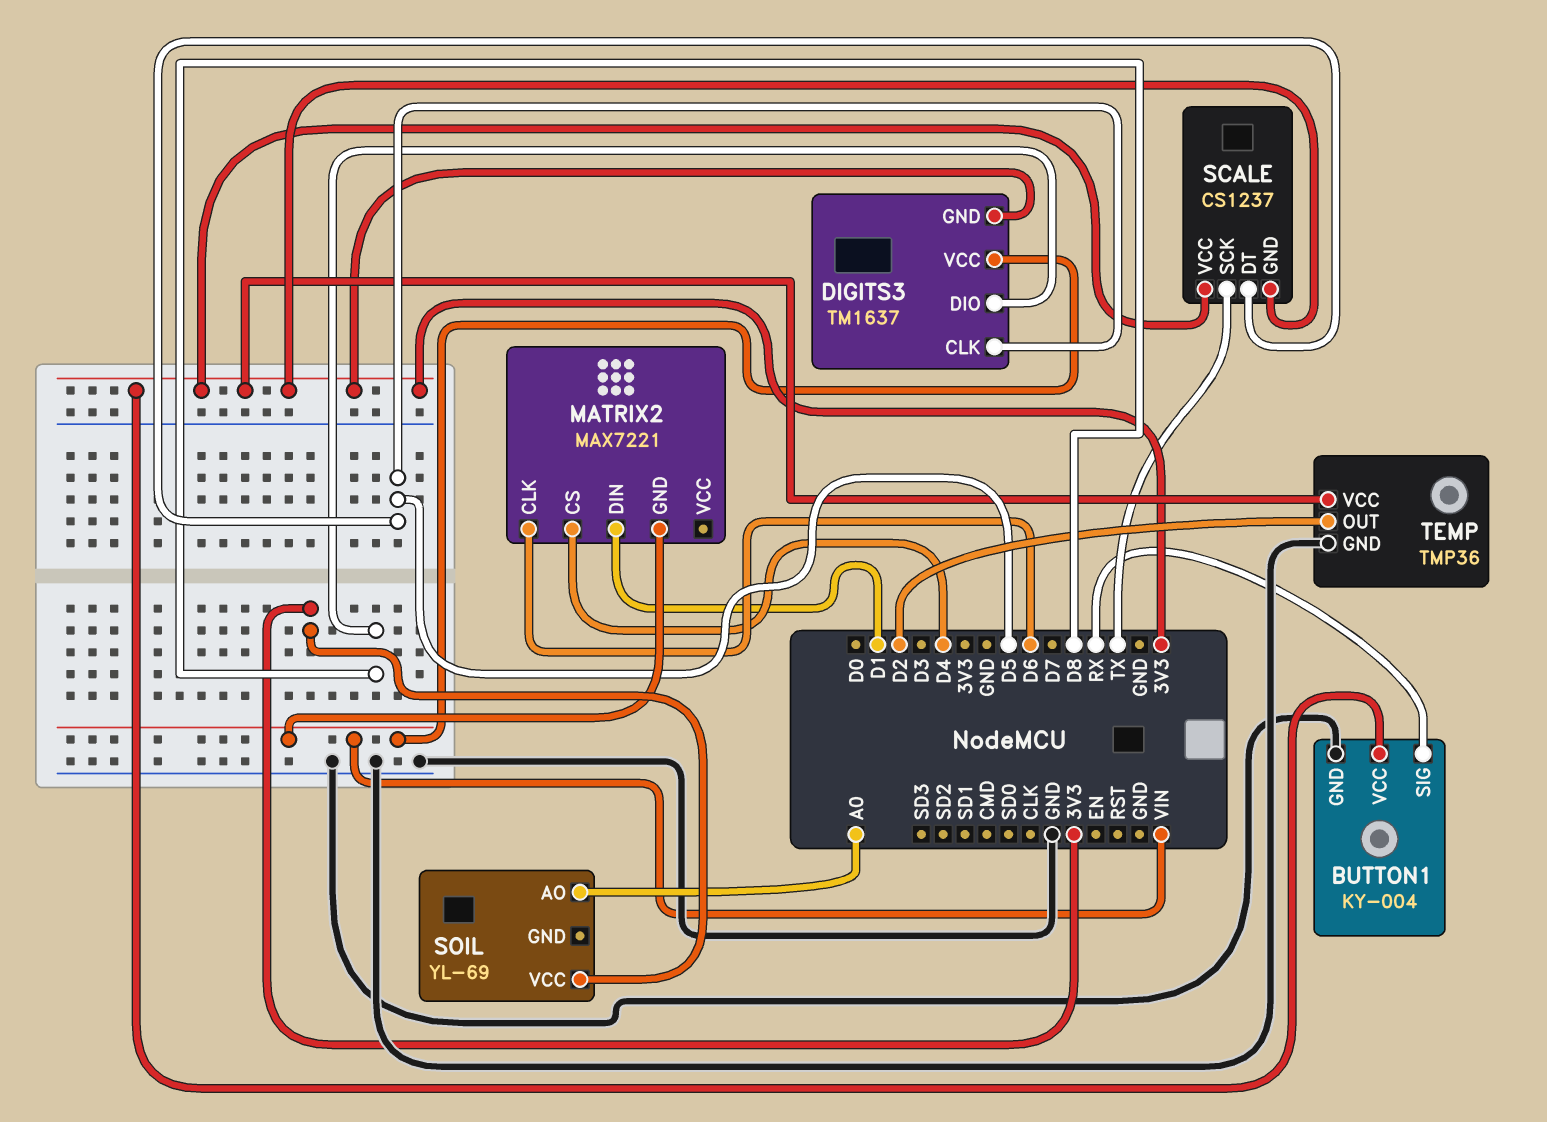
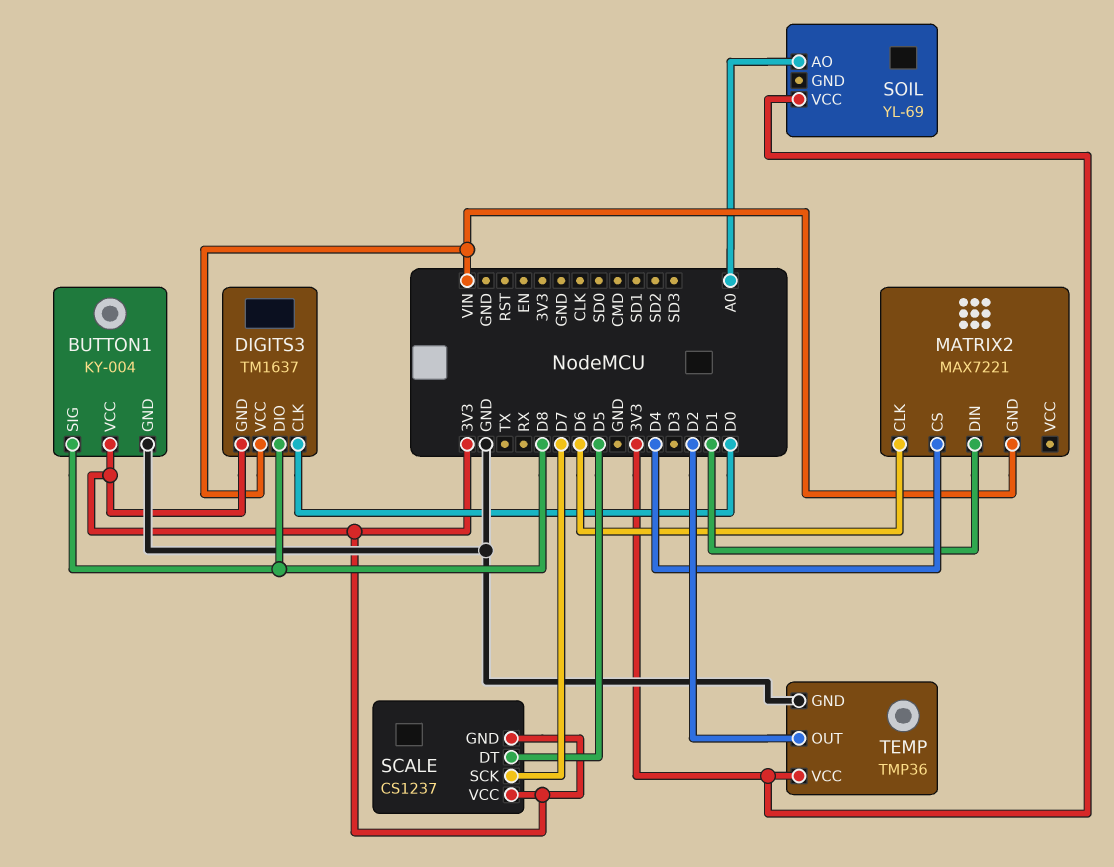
BUTTON1 pin SIG: RX -> D8
DIGITS3 pin CLK: D5 -> D0
SCALE pin SCK: TX -> D7

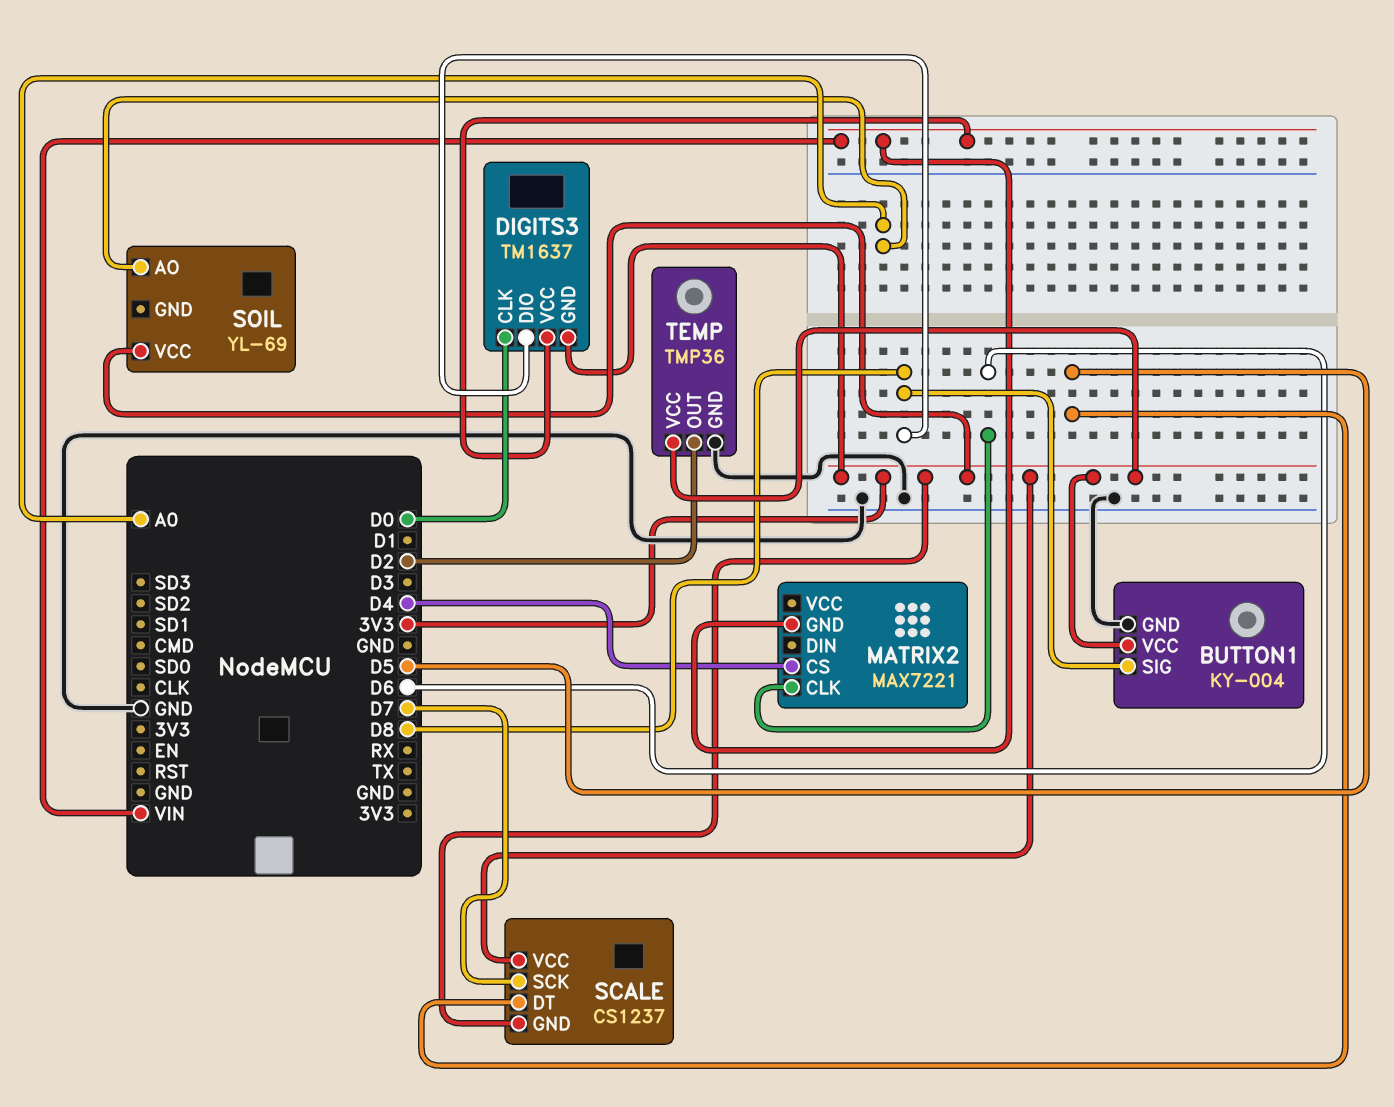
MATRIX2 pin DIN: D1 -> none

